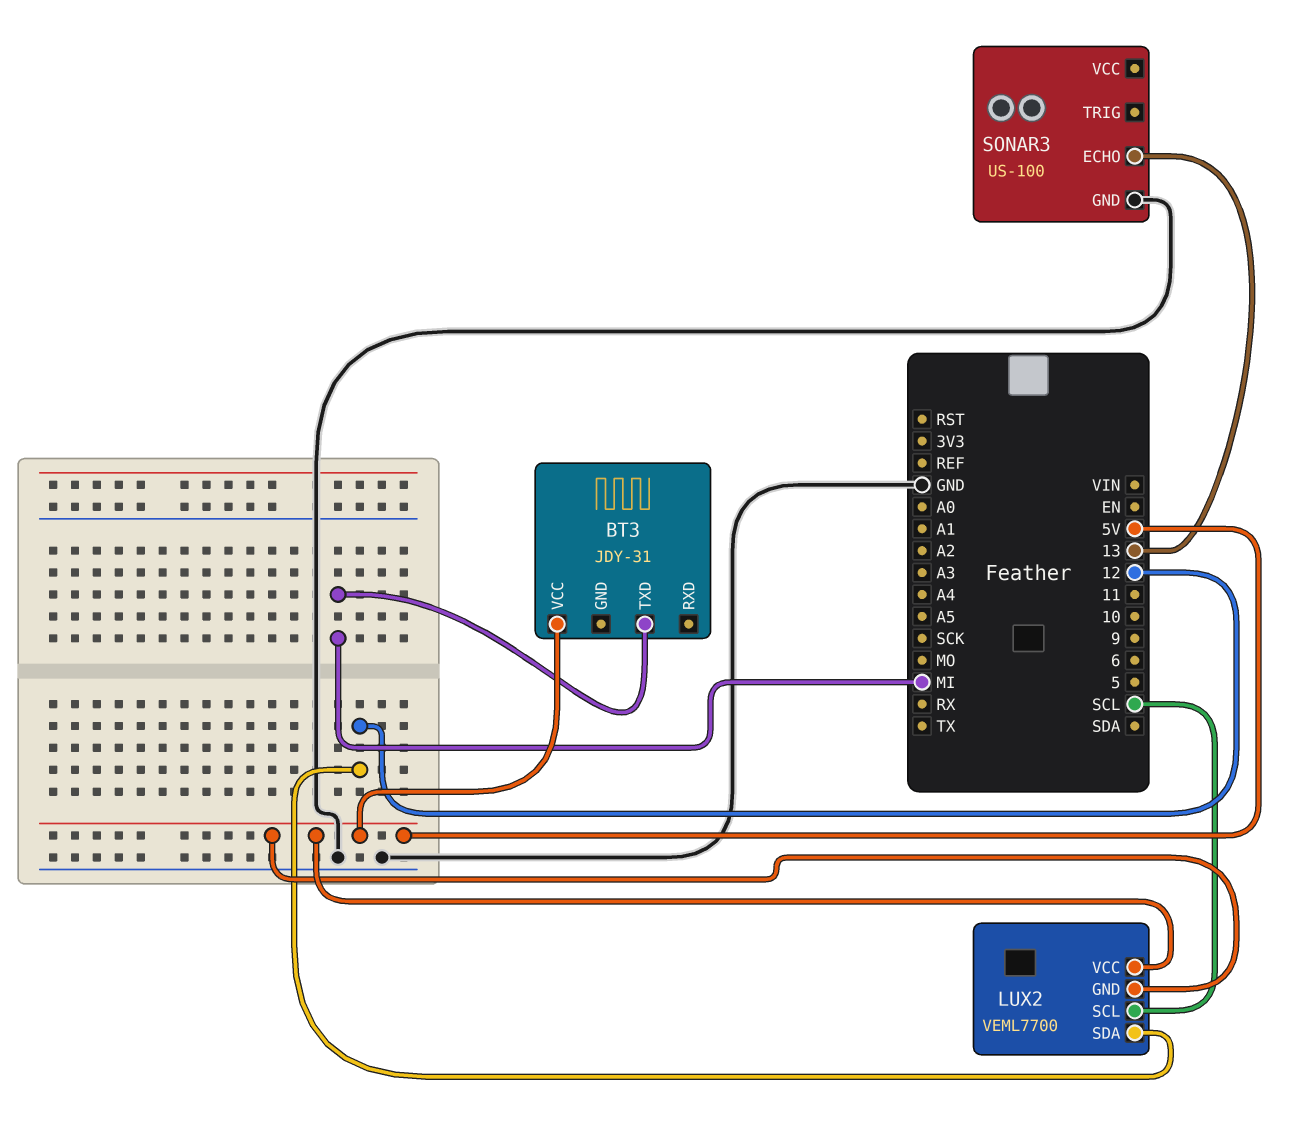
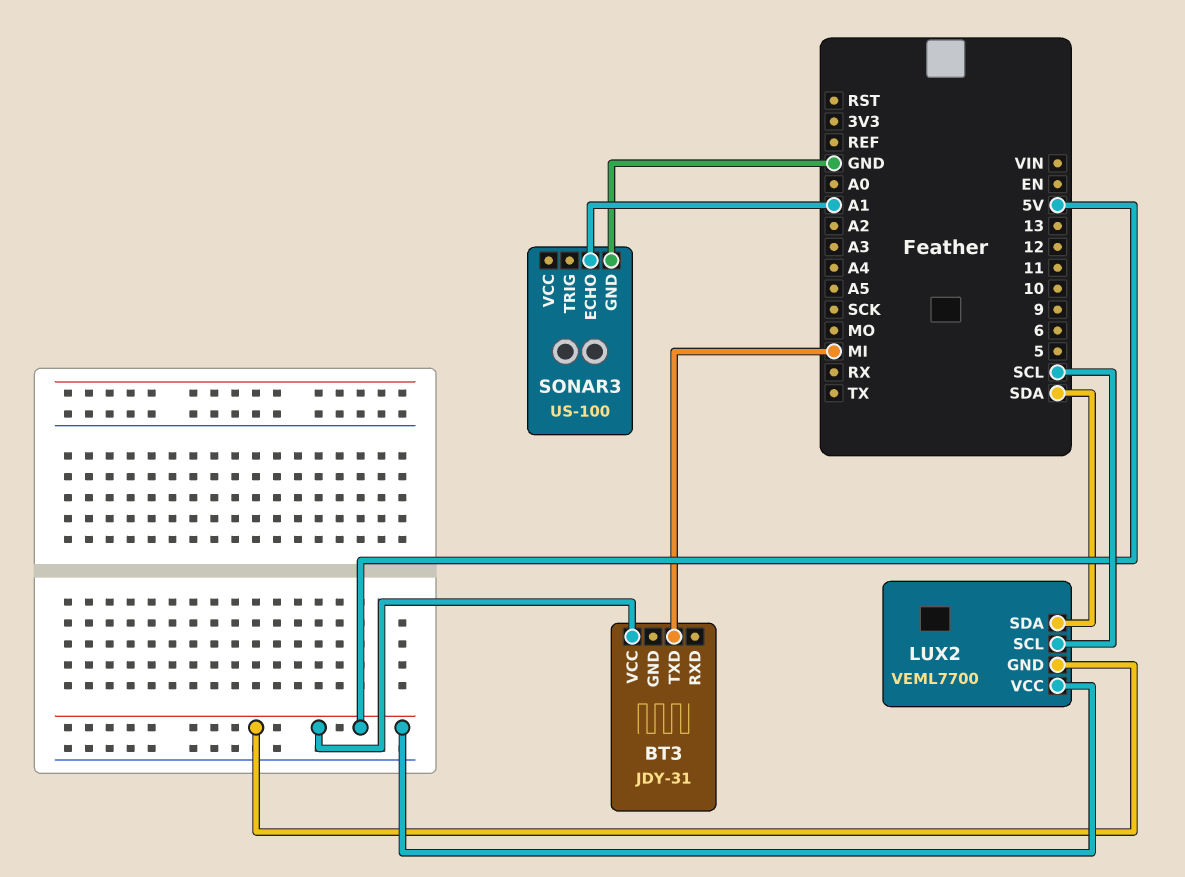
LUX2 pin SDA: 12 -> SDA
SONAR3 pin ECHO: 13 -> A1

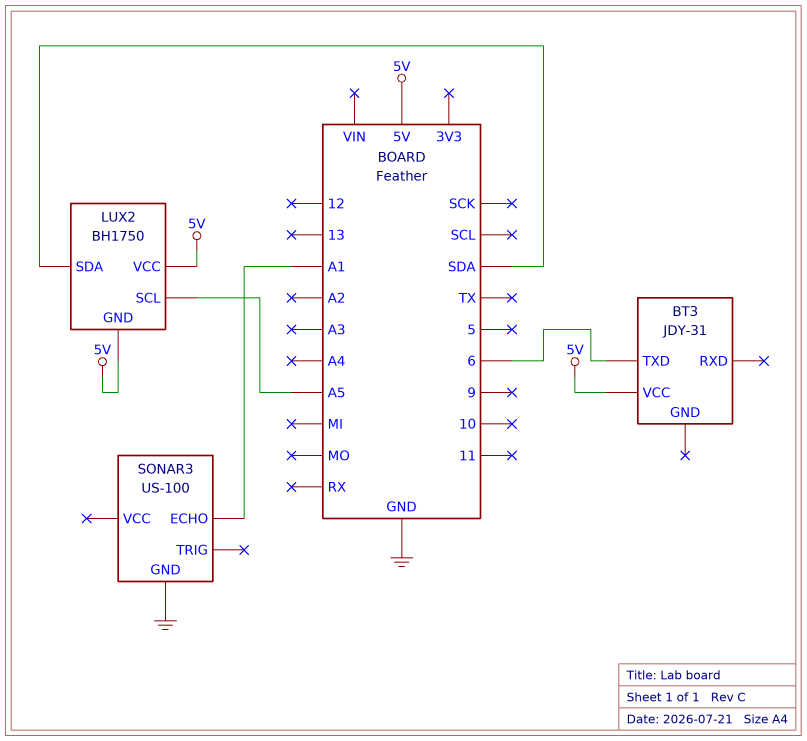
BT3 pin TXD: MI -> 6
LUX2: VEML7700 -> BH1750
LUX2 pin SCL: SCL -> A5

